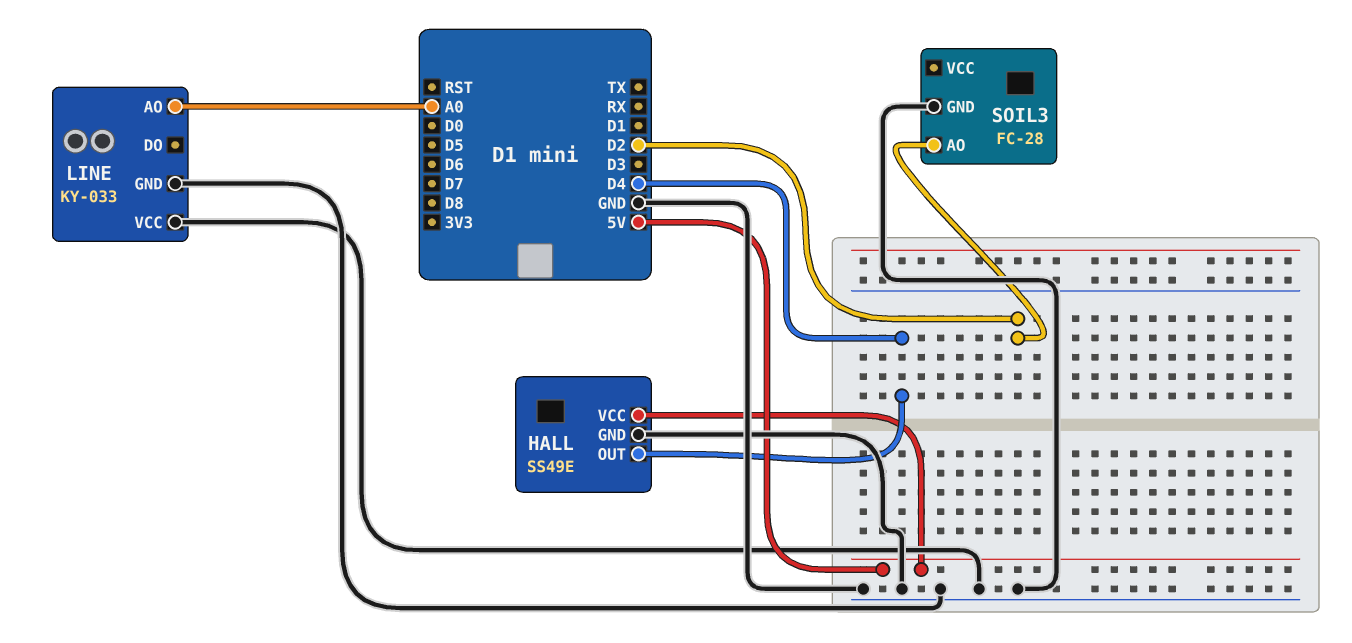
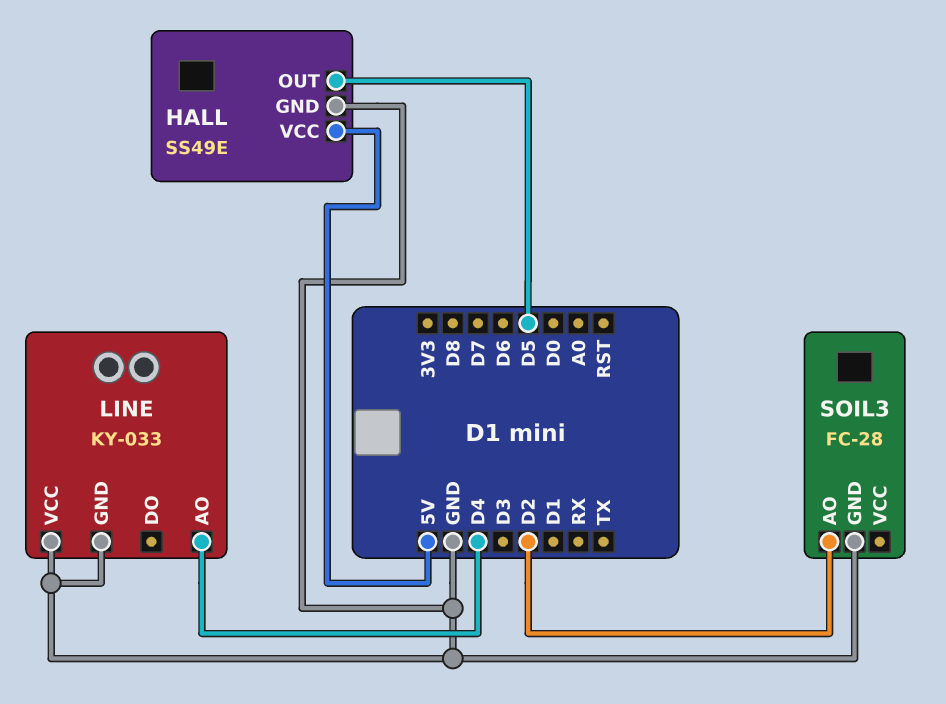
HALL pin OUT: D4 -> D5
LINE pin AO: A0 -> D4

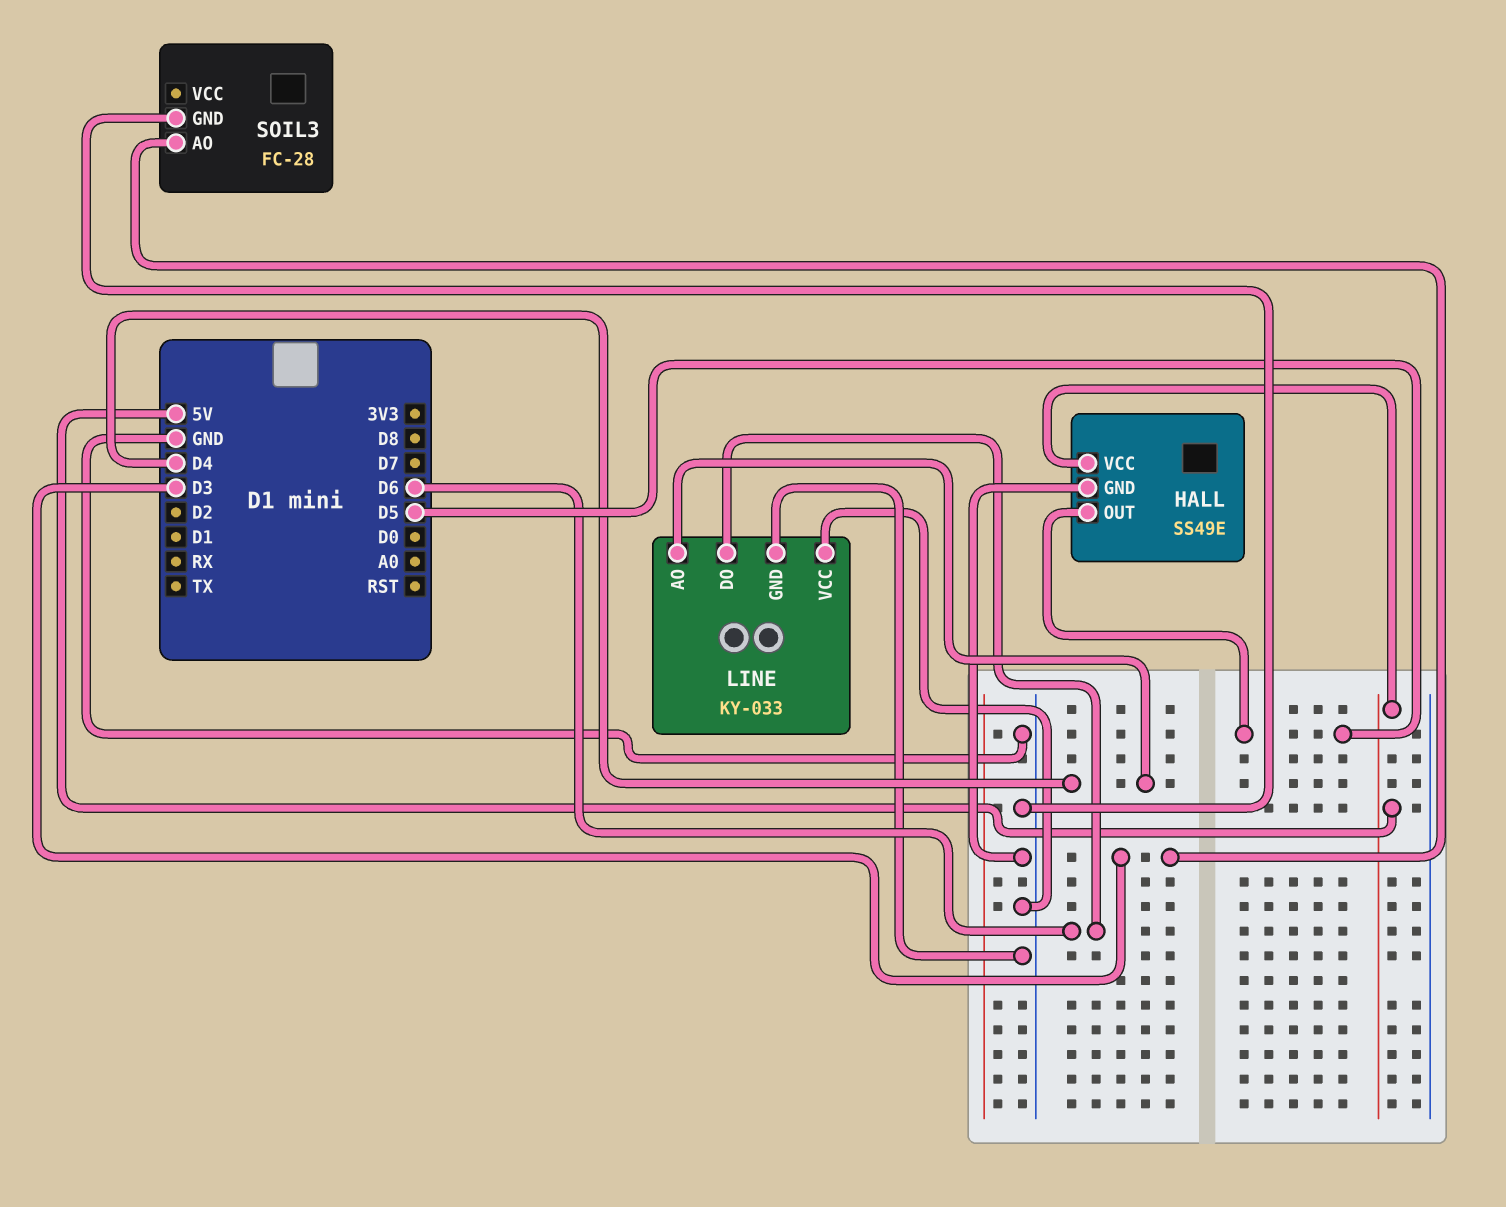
LINE pin DO: none -> D6
SOIL3 pin AO: D2 -> D3

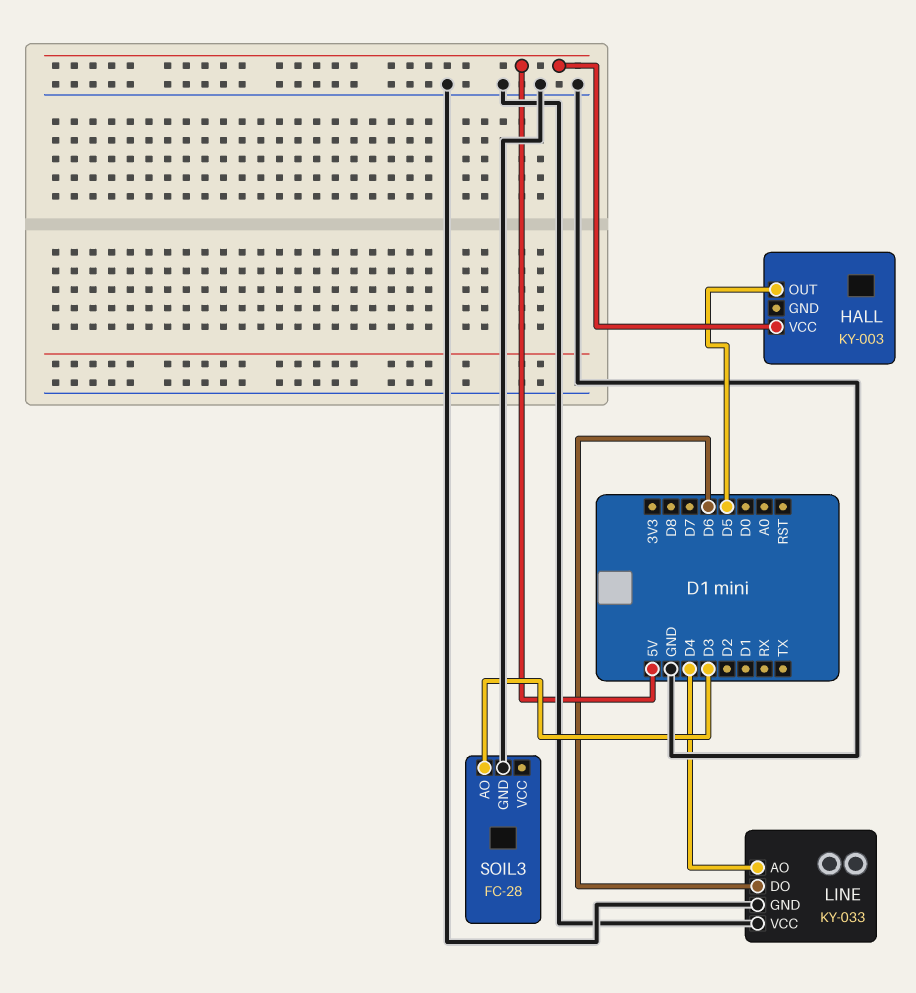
HALL: SS49E -> KY-003
HALL pin GND: GND -> none

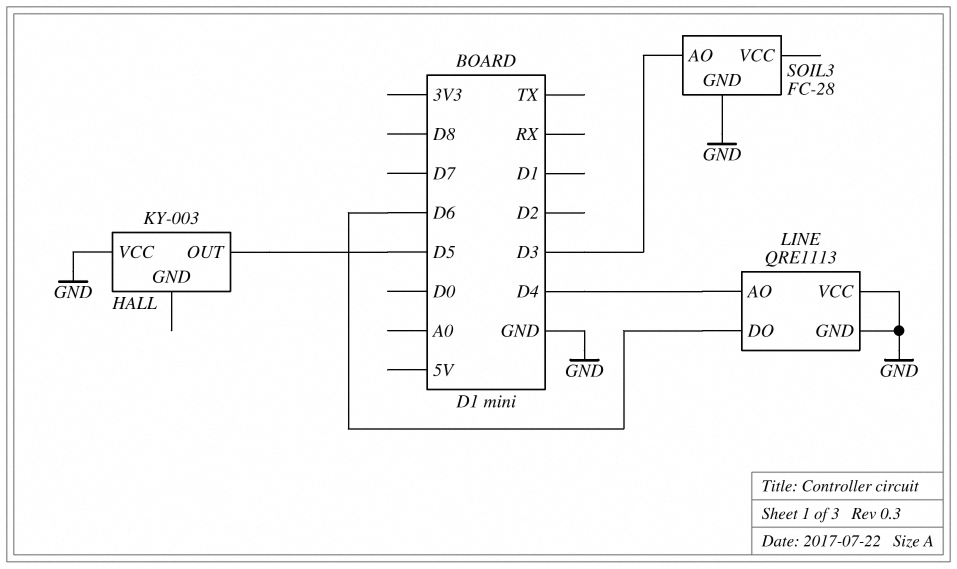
HALL pin VCC: 5V -> GND
LINE: KY-033 -> QRE1113

